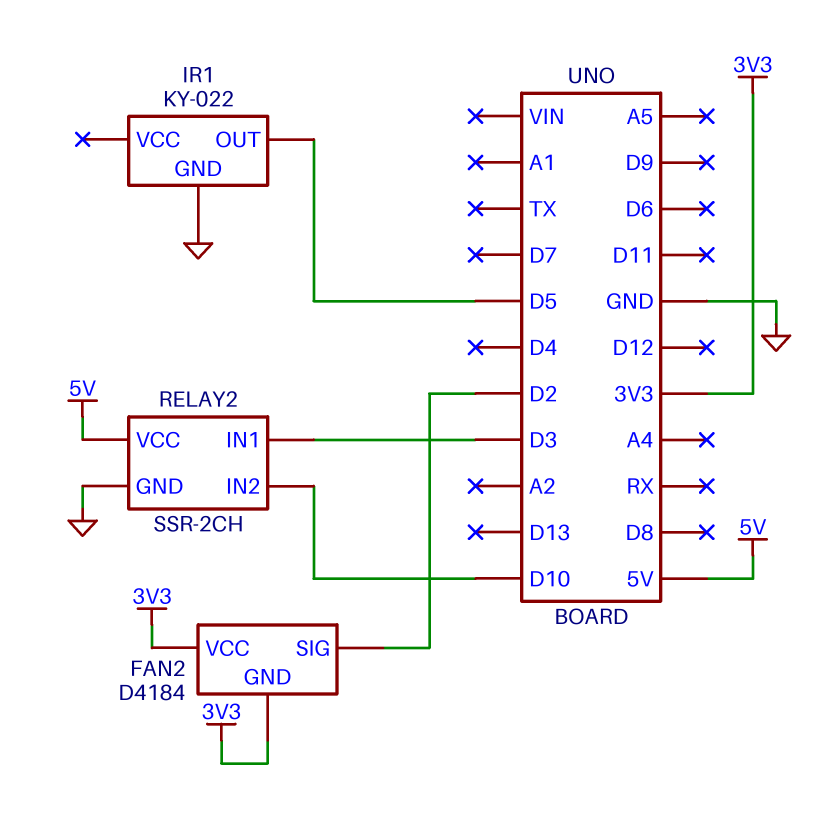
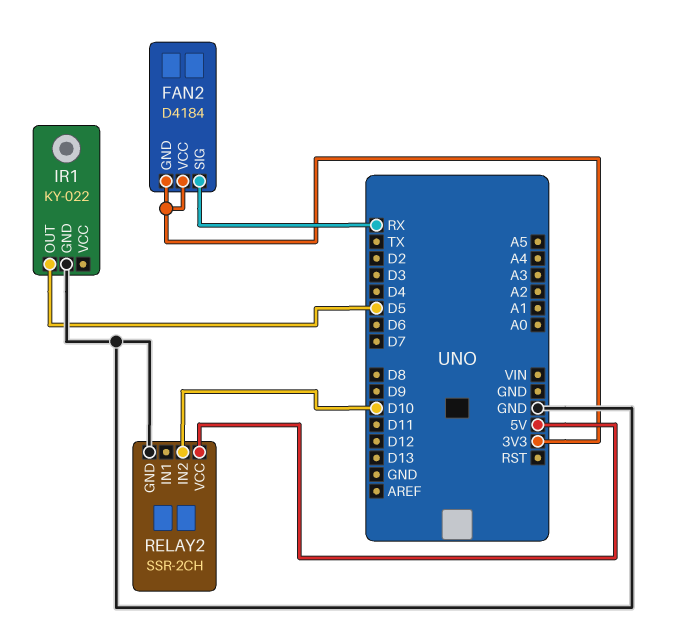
FAN2 pin SIG: D2 -> RX
RELAY2 pin IN1: D3 -> none

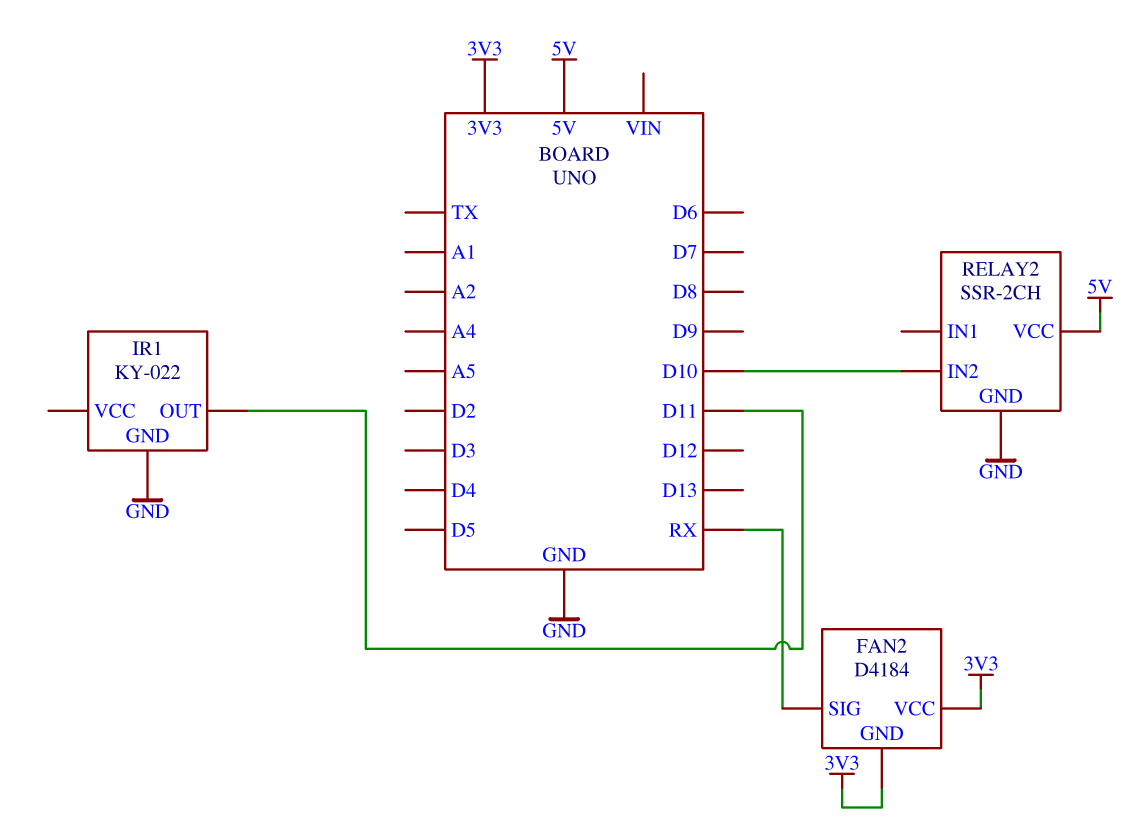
IR1 pin OUT: D5 -> D11

